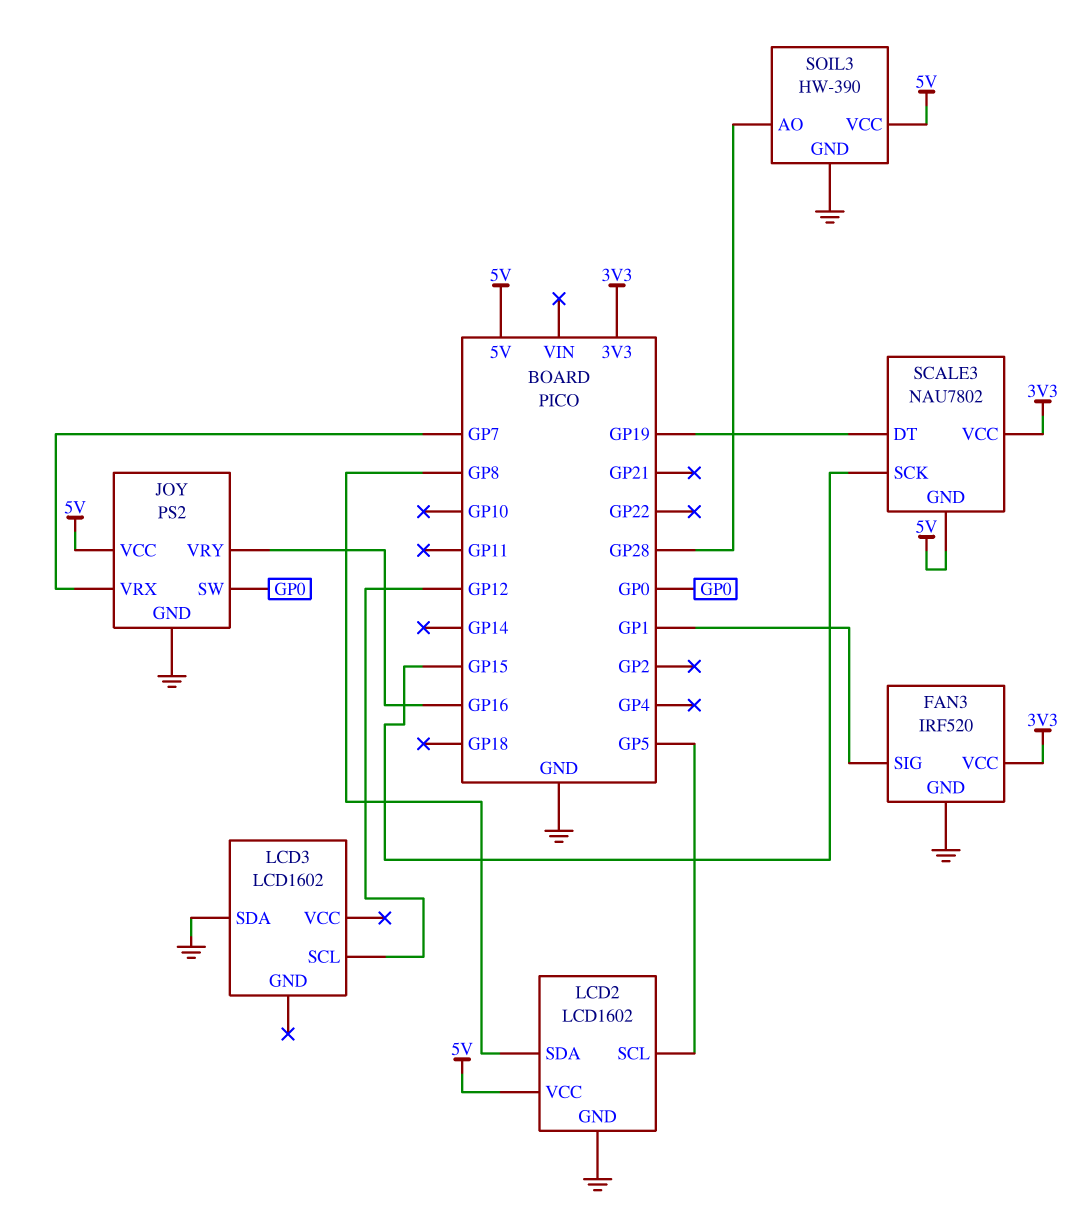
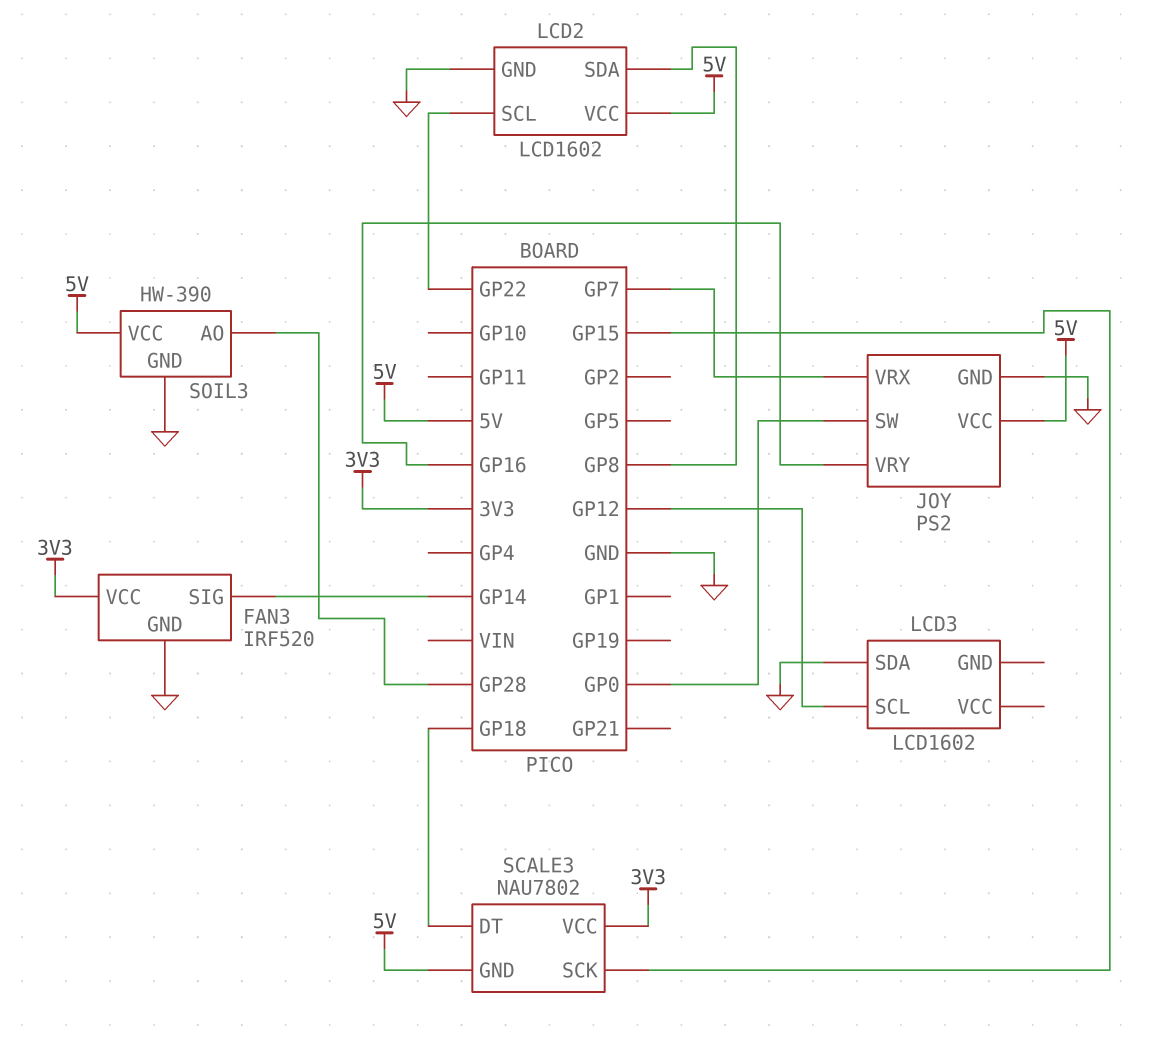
FAN3 pin SIG: GP1 -> GP14
LCD2 pin SCL: GP5 -> GP22
SCALE3 pin DT: GP19 -> GP18

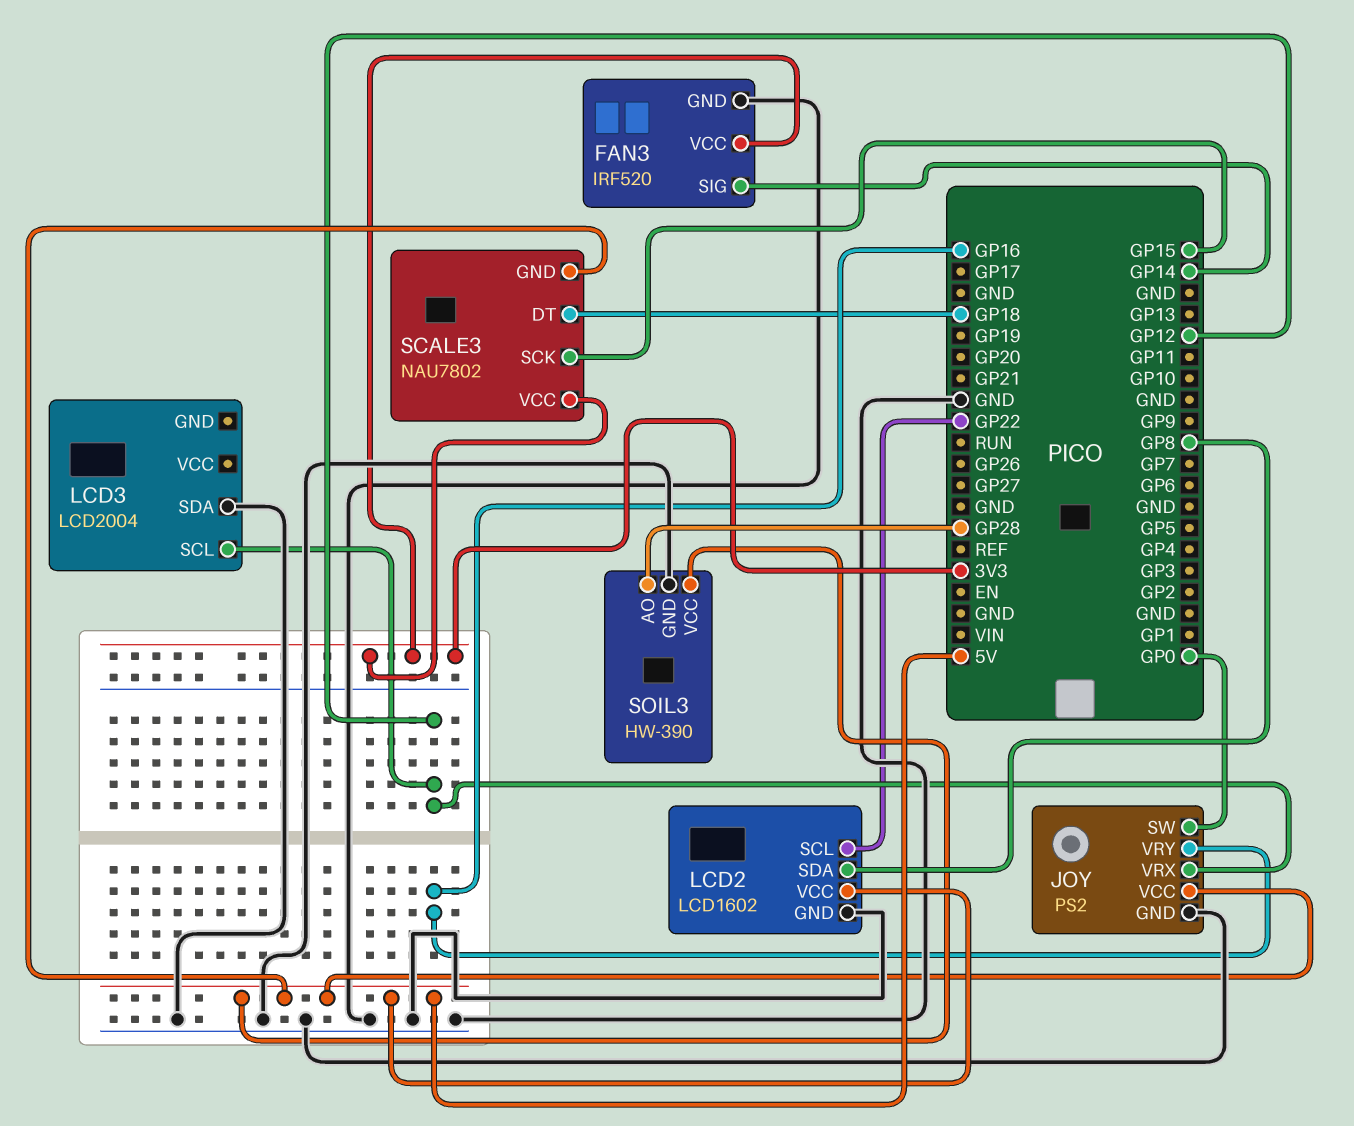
JOY pin VRX: GP7 -> GP12
LCD3: LCD1602 -> LCD2004

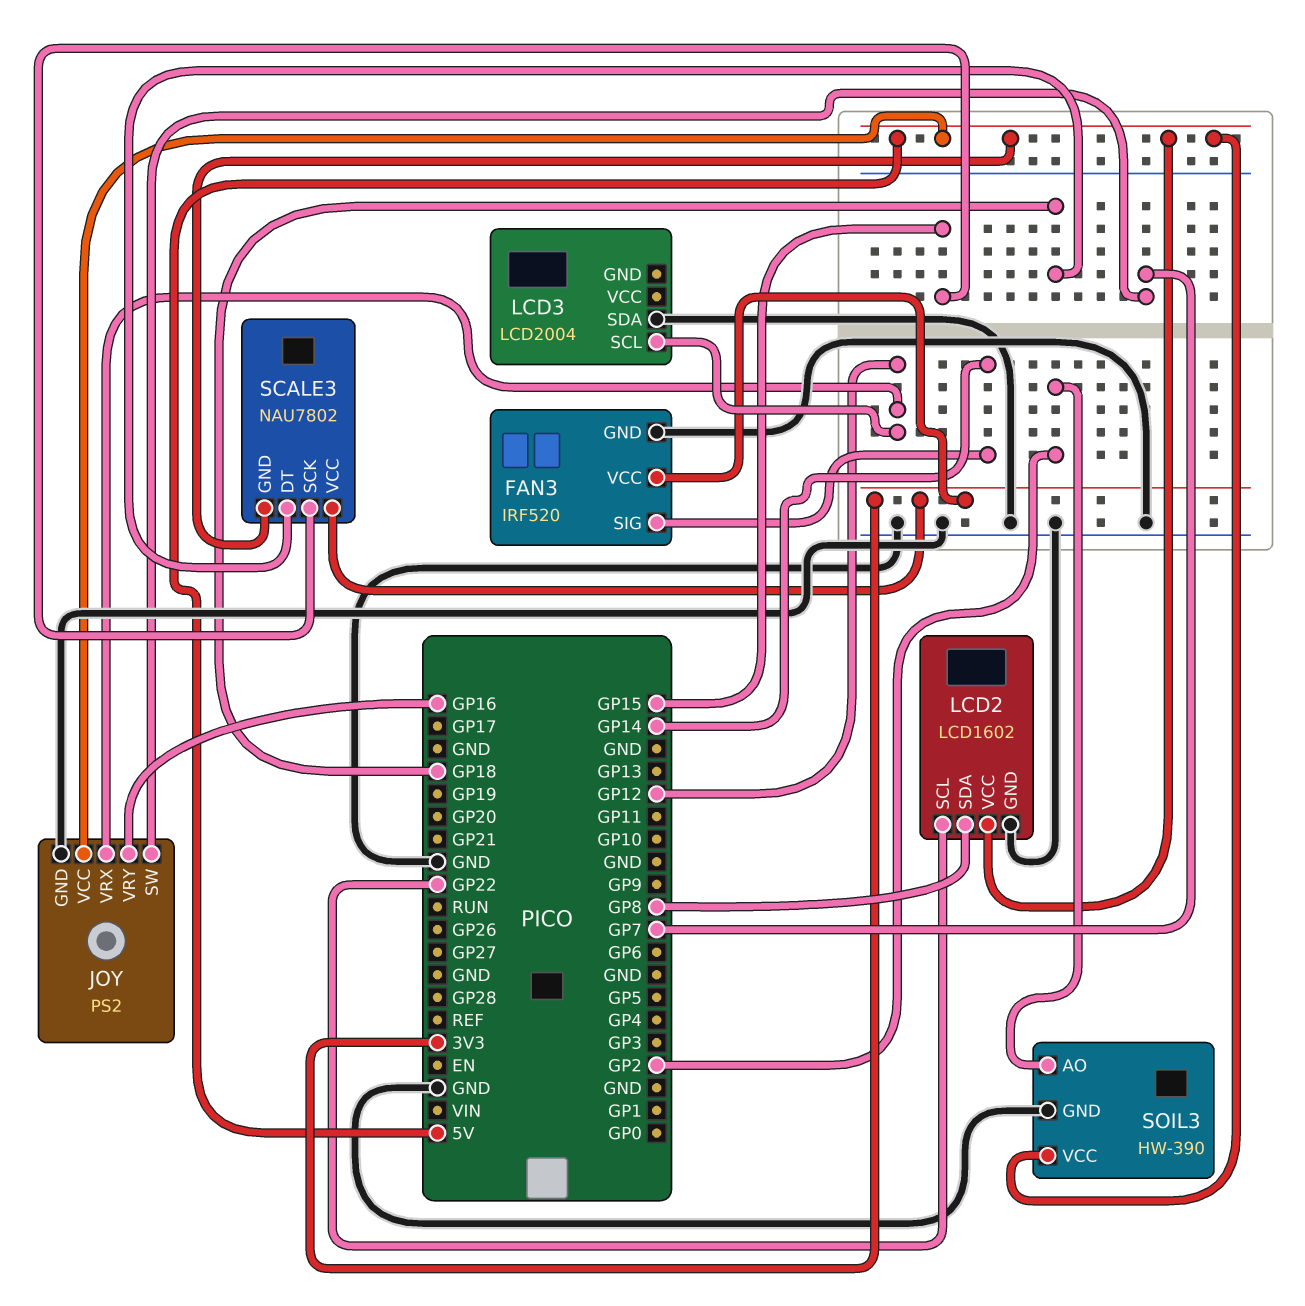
JOY pin SW: GP0 -> GP7
SOIL3 pin AO: GP28 -> GP2

